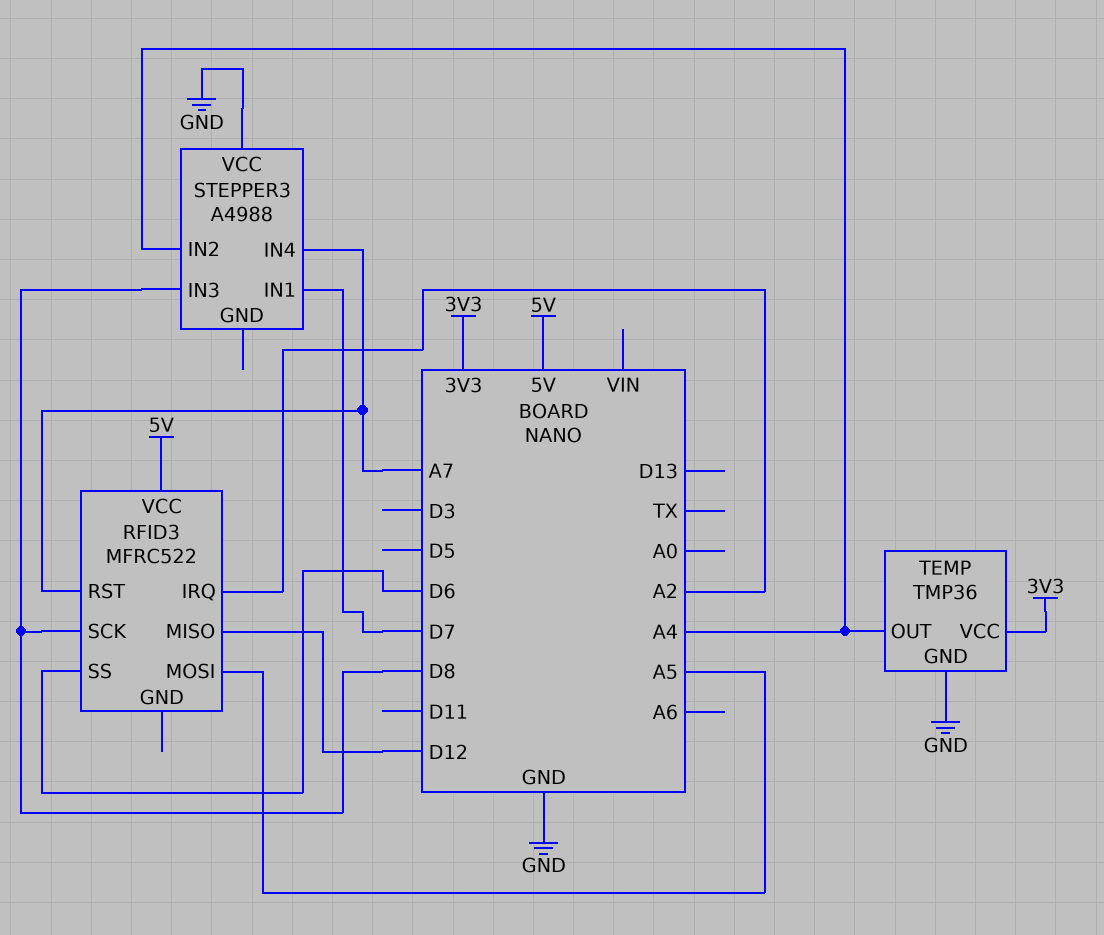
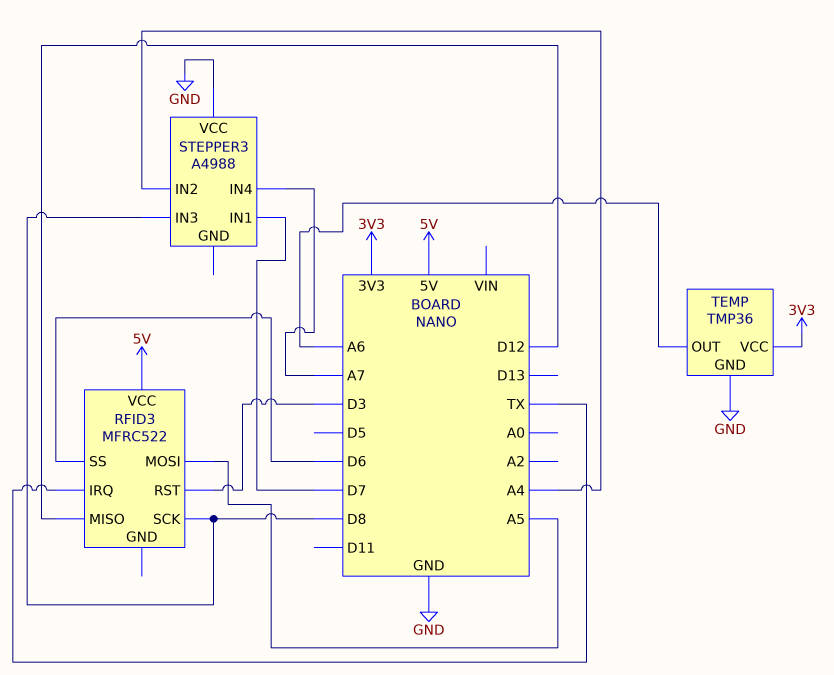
RFID3 pin IRQ: A2 -> TX
RFID3 pin RST: A7 -> D3
TEMP pin OUT: A4 -> A6

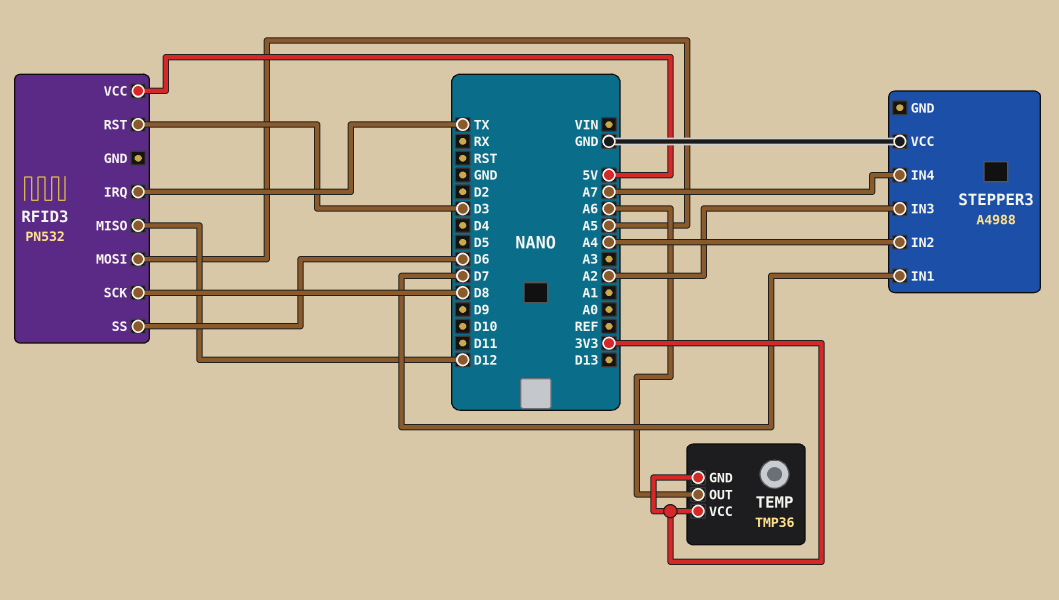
RFID3: MFRC522 -> PN532
STEPPER3 pin IN3: D8 -> A2
TEMP pin GND: GND -> 3V3

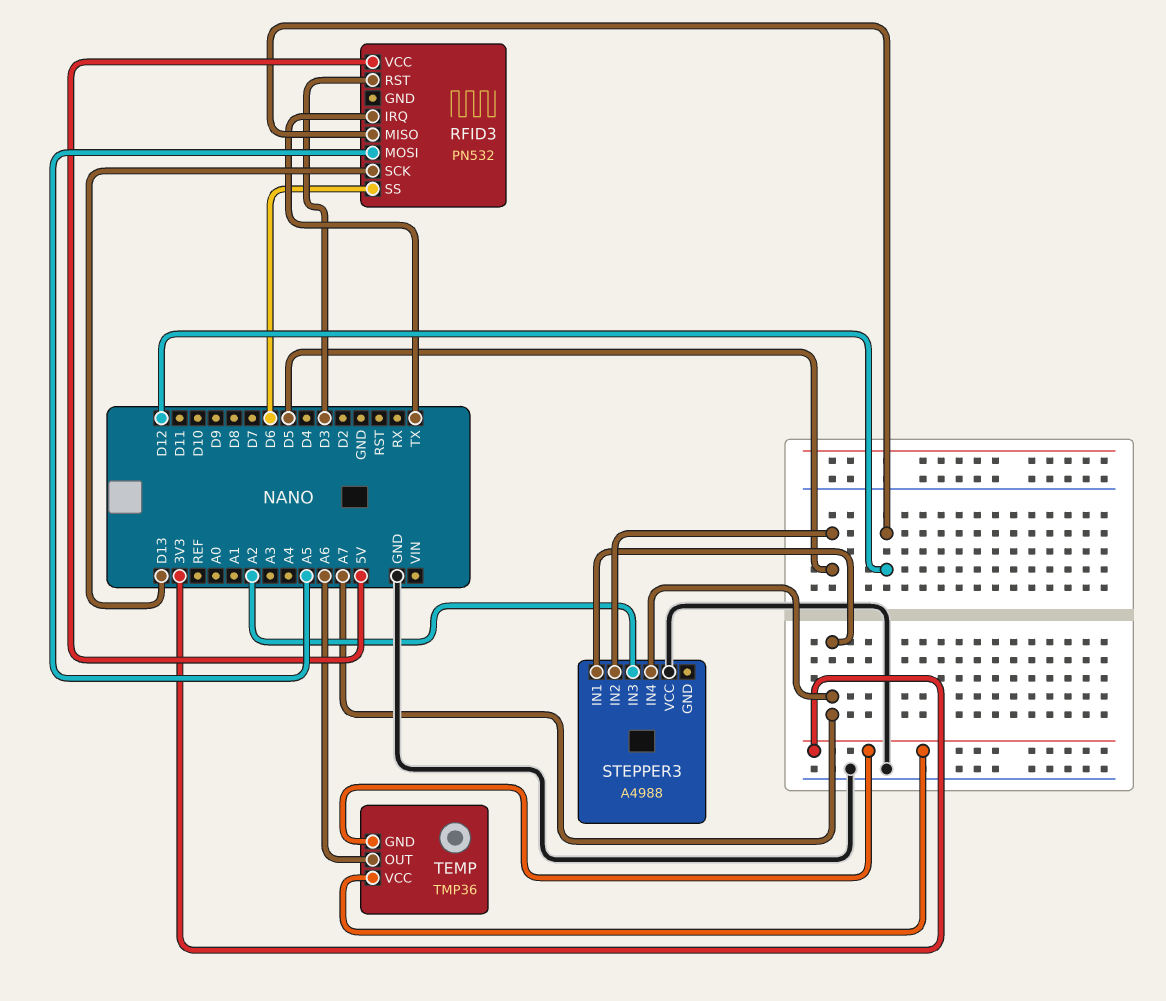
RFID3 pin SCK: D8 -> D13
STEPPER3 pin IN1: D7 -> A7
STEPPER3 pin IN2: A4 -> D5

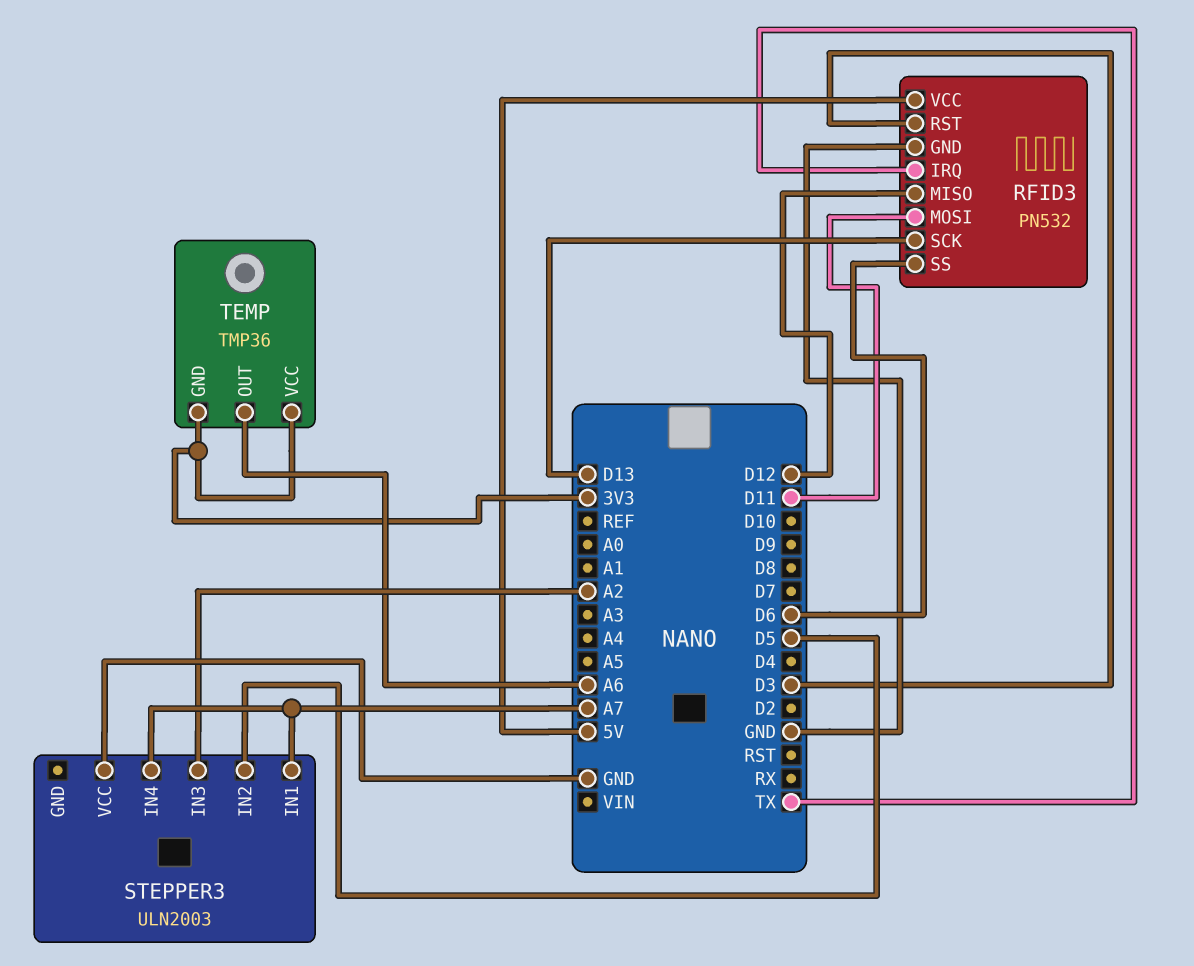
RFID3 pin GND: none -> GND
RFID3 pin MOSI: A5 -> D11
STEPPER3: A4988 -> ULN2003

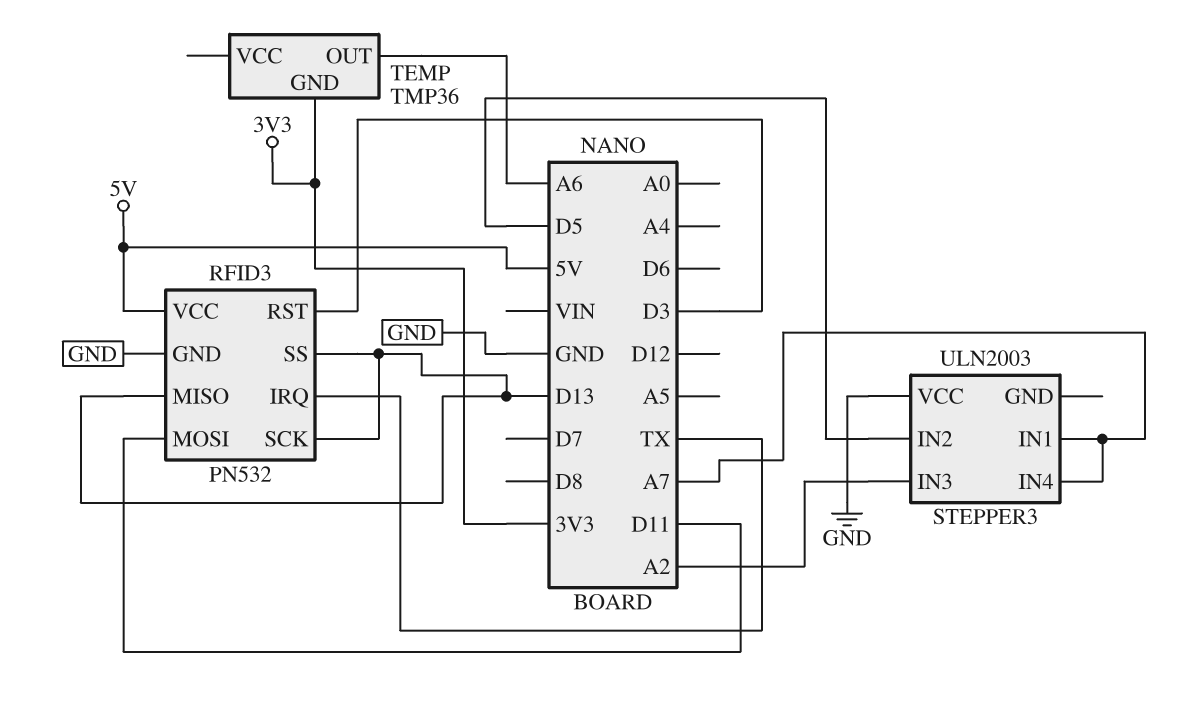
RFID3 pin MISO: D12 -> D13
RFID3 pin SS: D6 -> D13
TEMP pin VCC: 3V3 -> none

